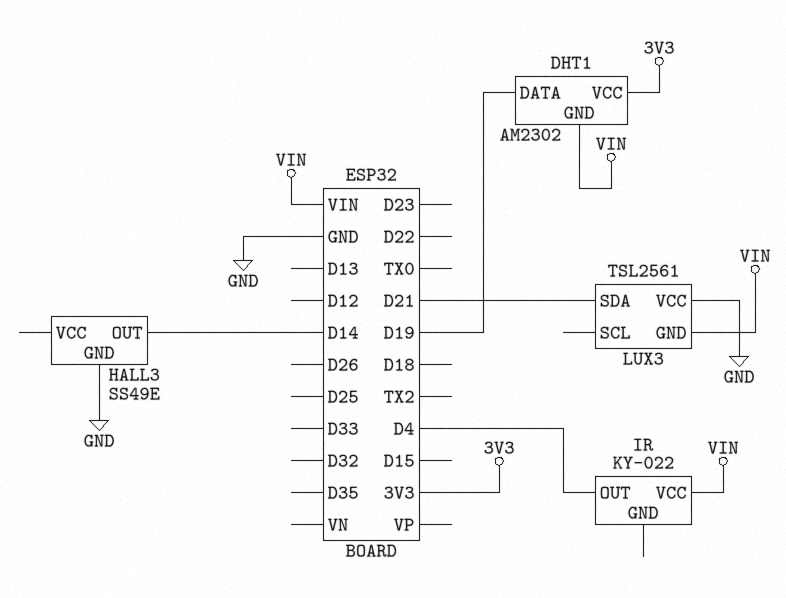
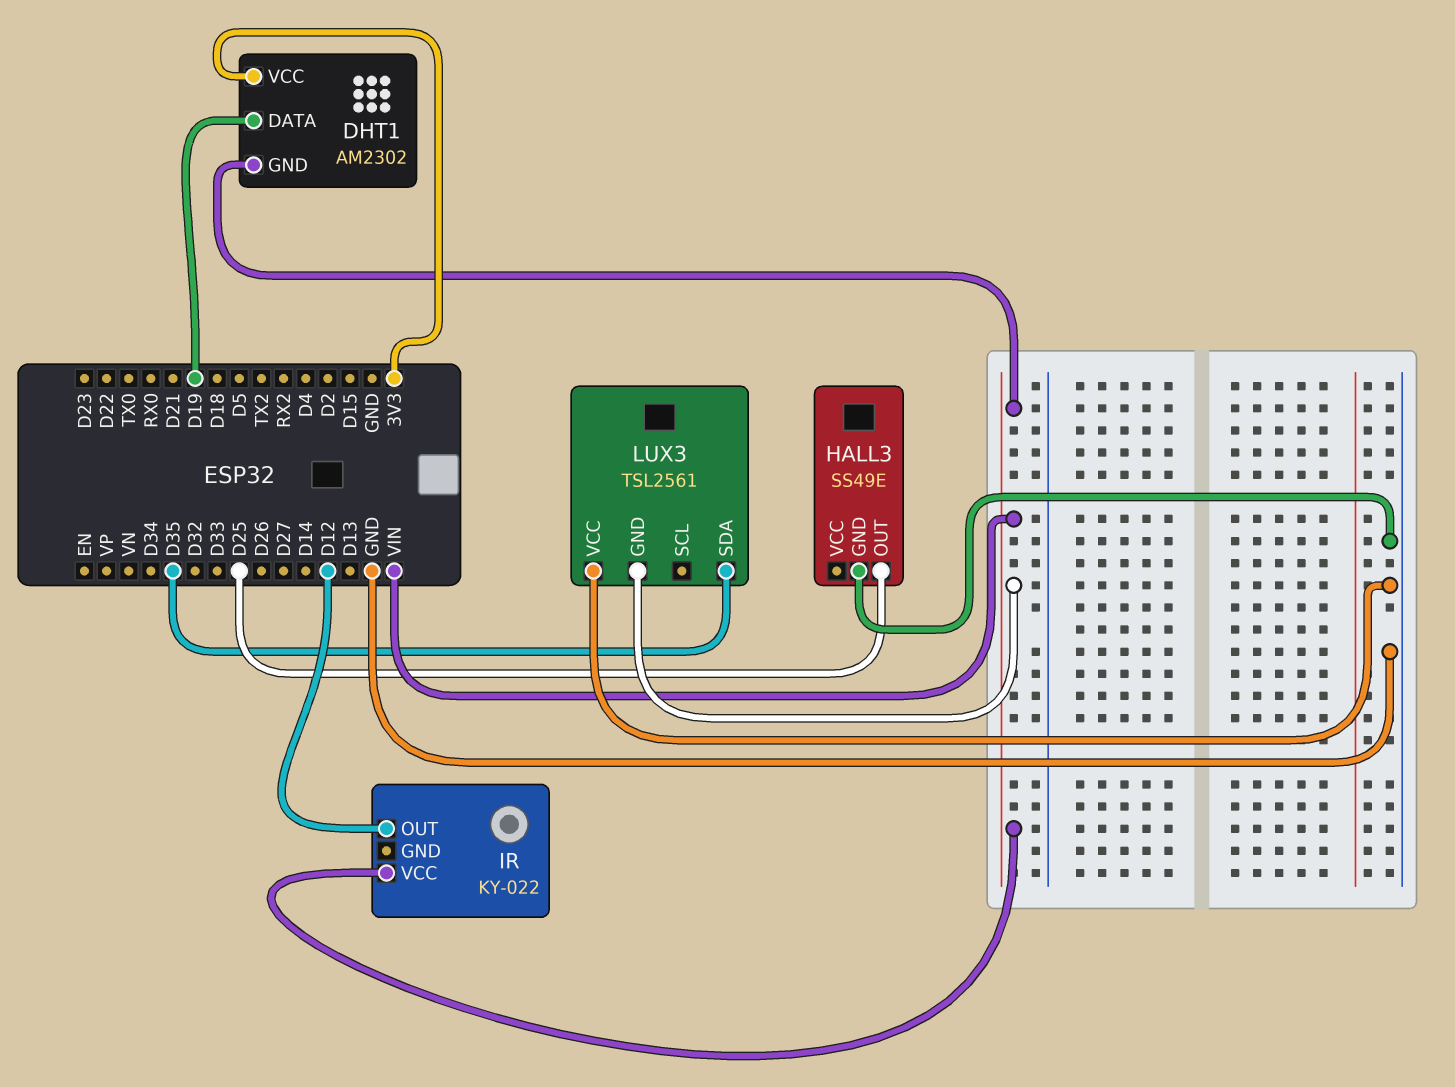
HALL3 pin OUT: D14 -> D25
IR pin OUT: D4 -> D12
LUX3 pin SDA: D21 -> D35

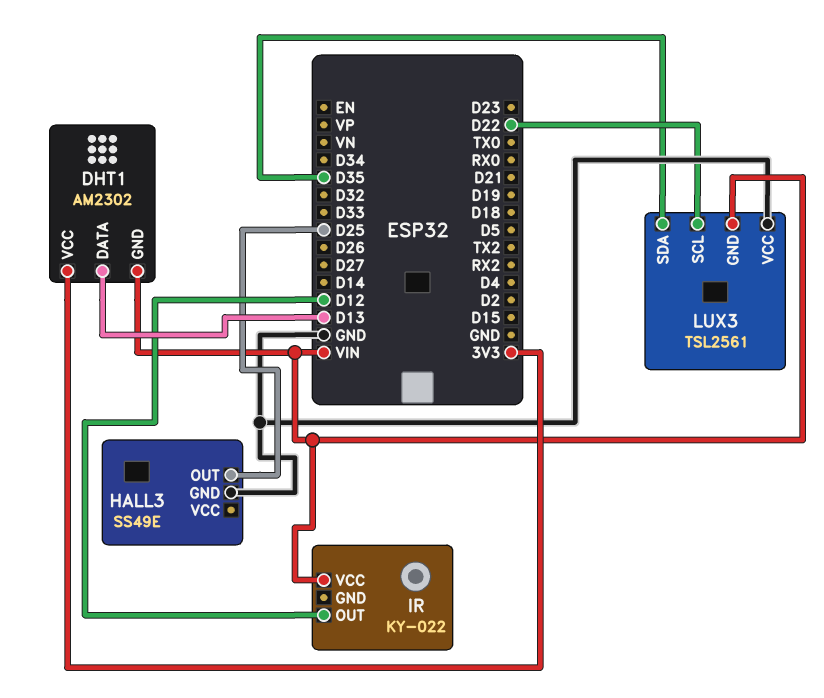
DHT1 pin DATA: D19 -> D13
LUX3 pin SCL: none -> D22

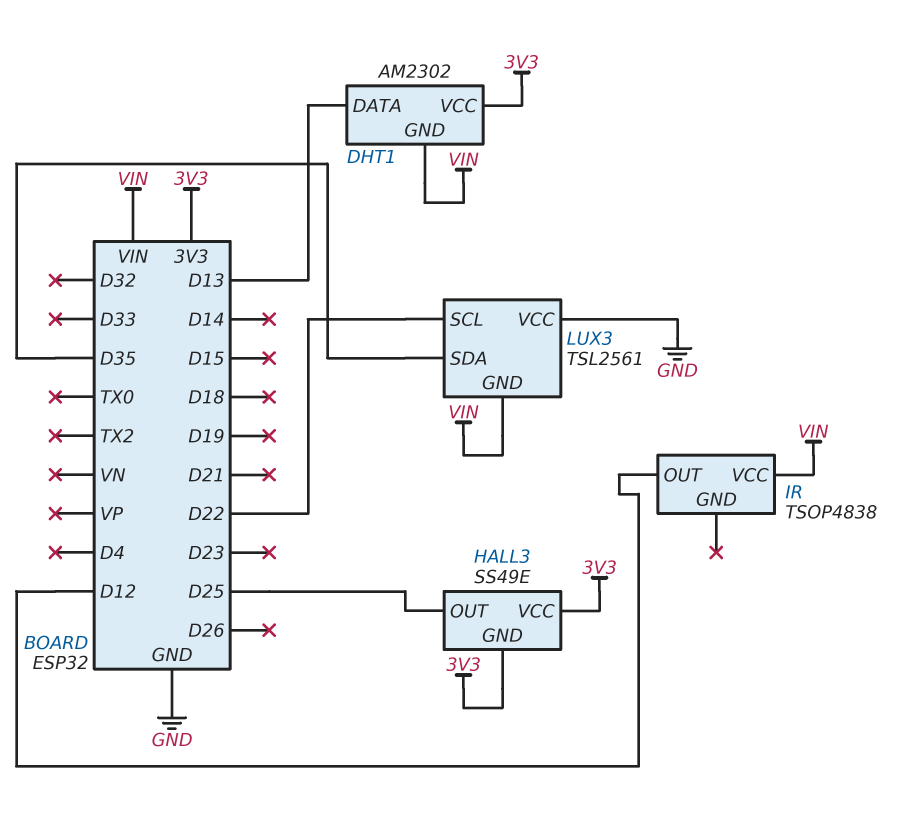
HALL3 pin GND: GND -> 3V3
HALL3 pin VCC: none -> 3V3
IR: KY-022 -> TSOP4838

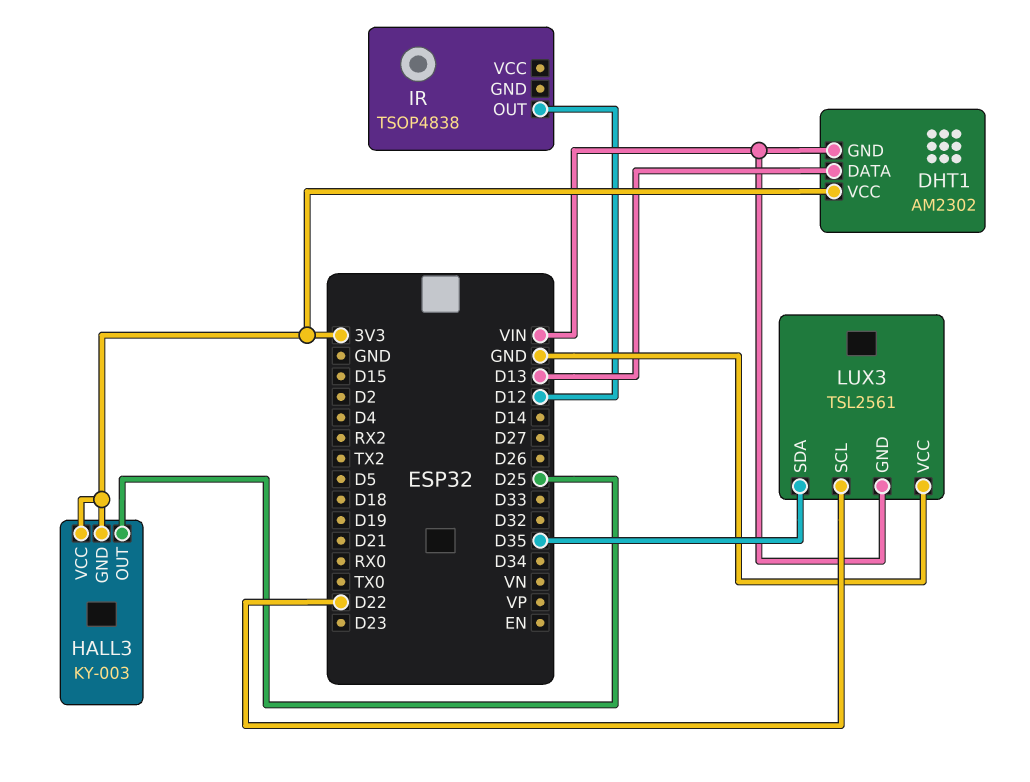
HALL3: SS49E -> KY-003
IR pin VCC: VIN -> none

